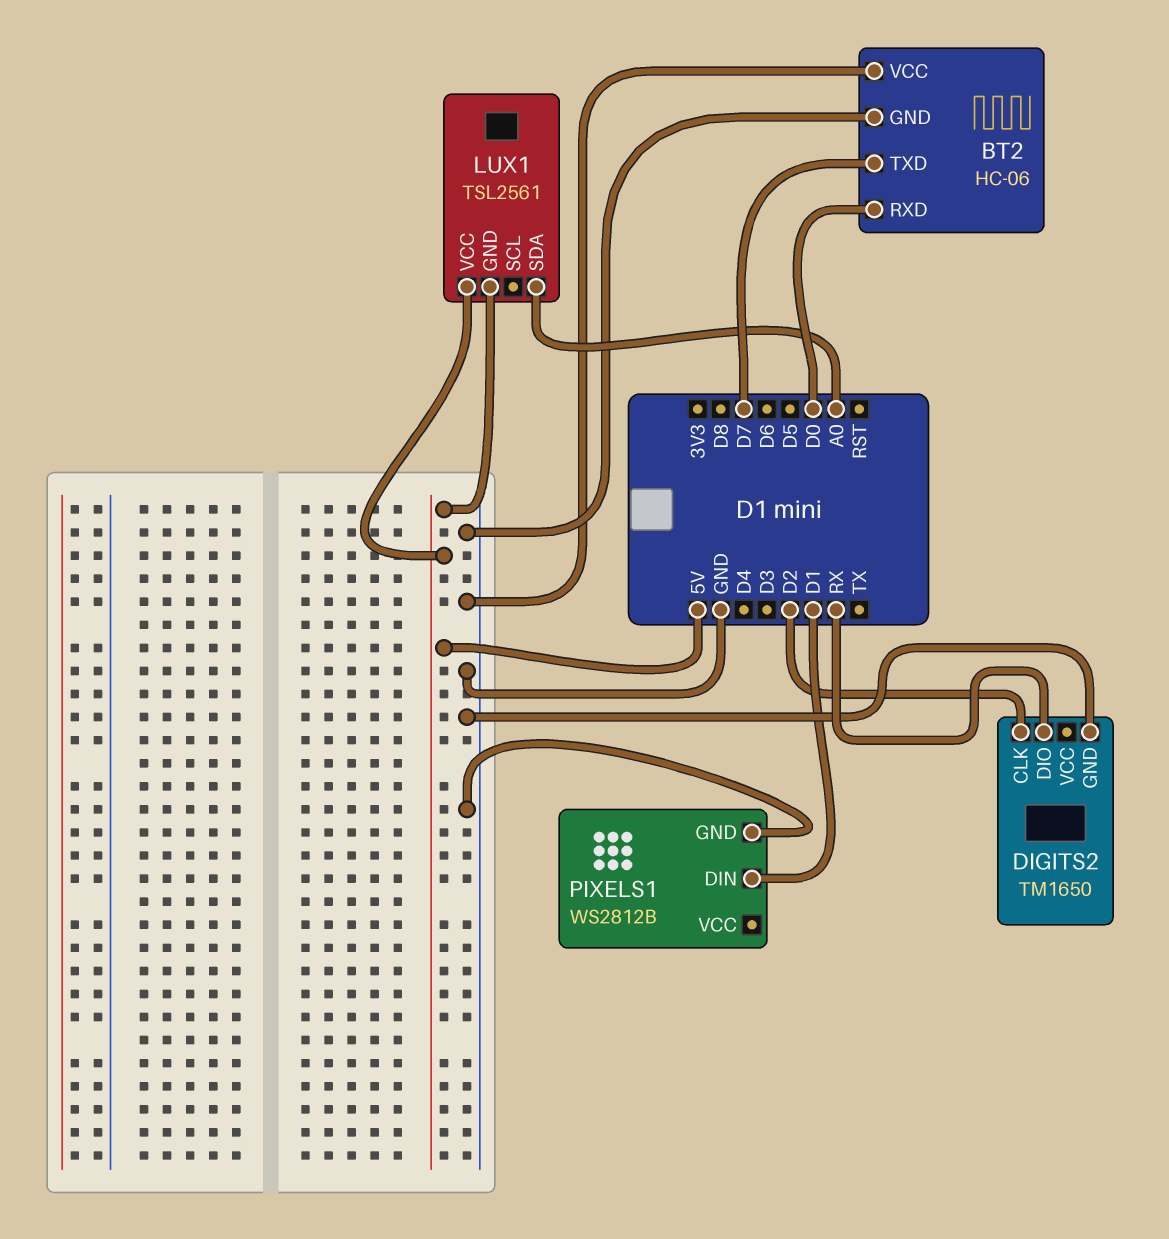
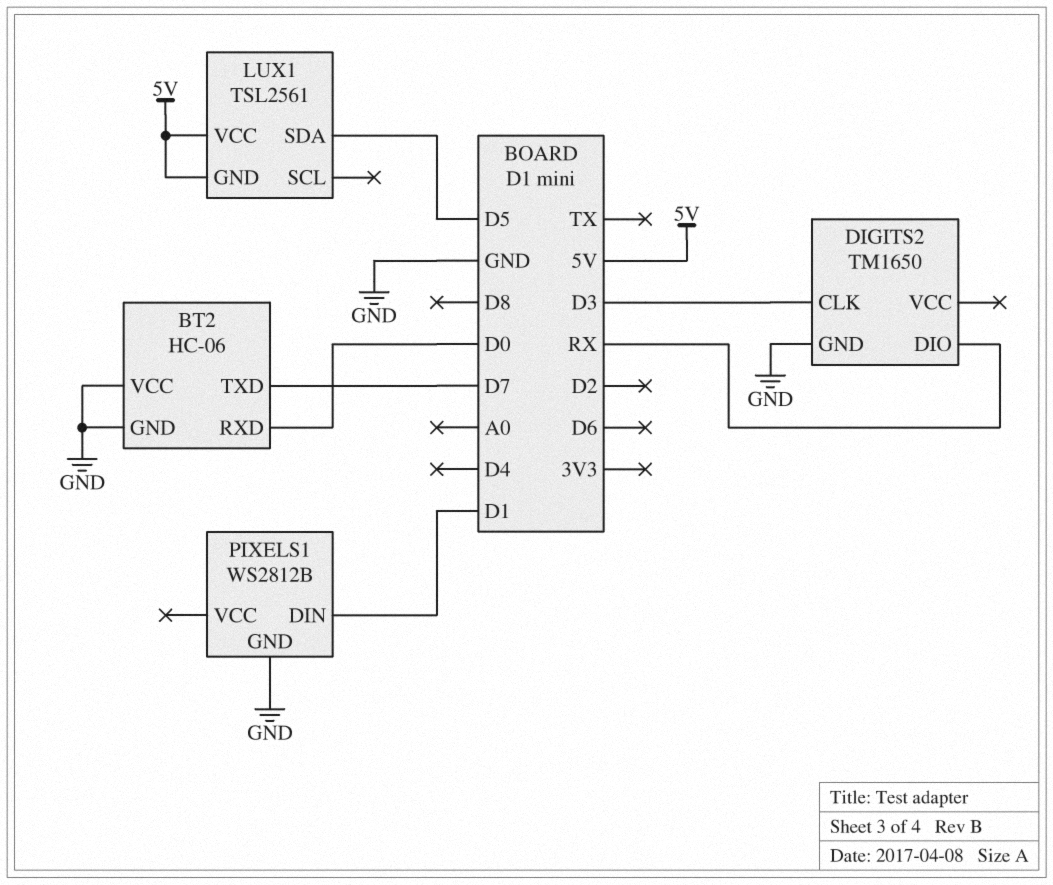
DIGITS2 pin CLK: D2 -> D3
LUX1 pin SDA: A0 -> D5

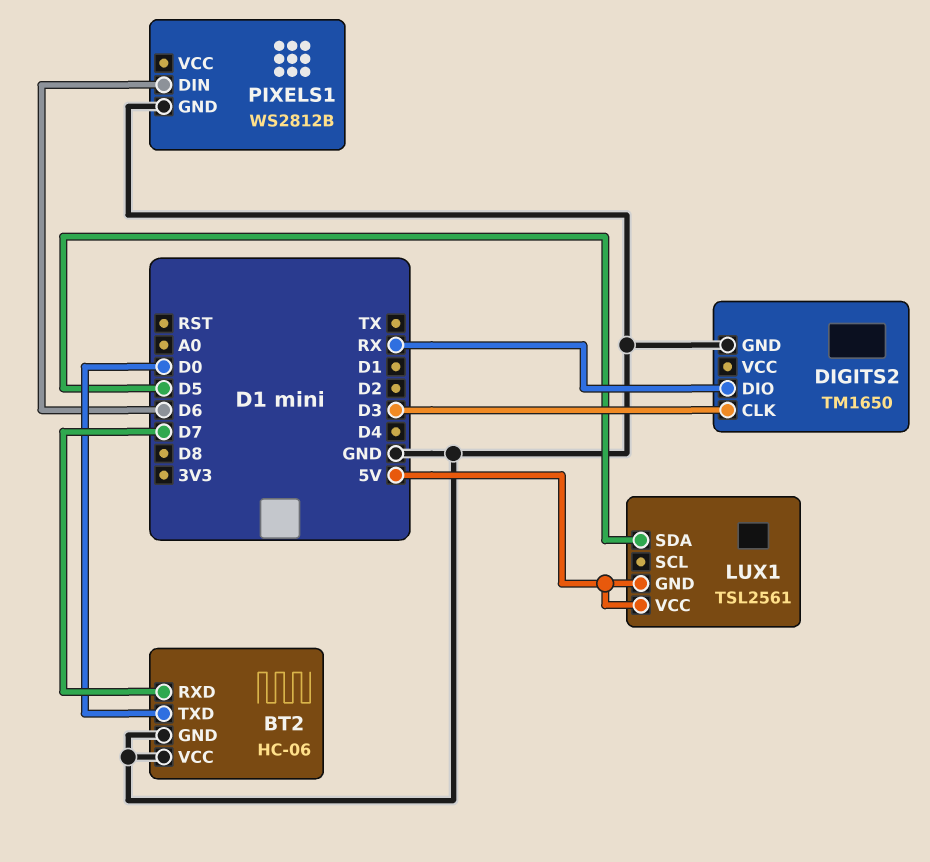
BT2 pin RXD: D0 -> D7
BT2 pin TXD: D7 -> D0
PIXELS1 pin DIN: D1 -> D6

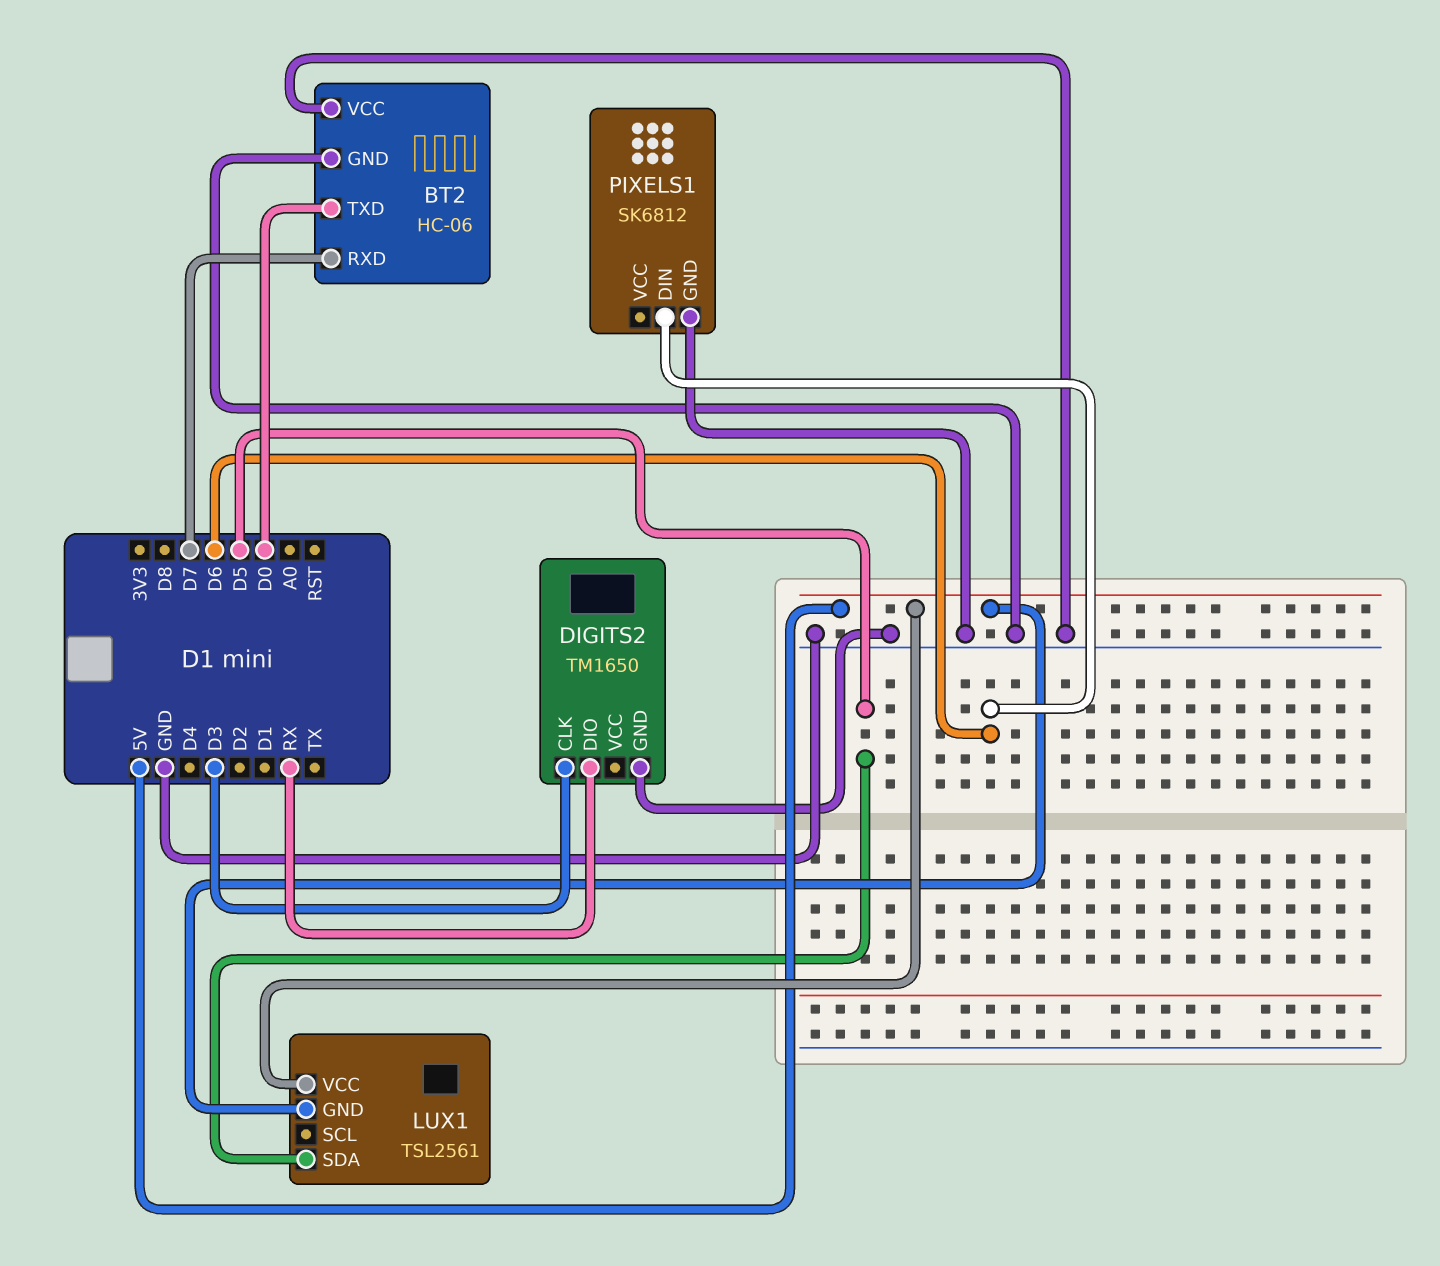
PIXELS1: WS2812B -> SK6812

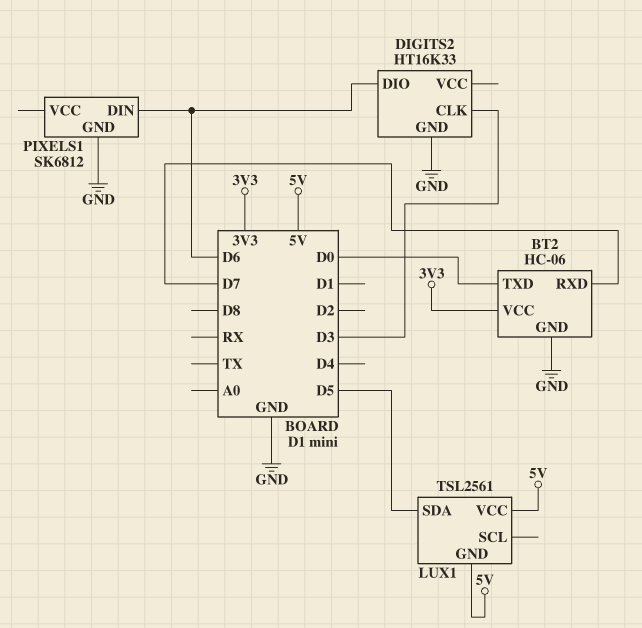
BT2 pin VCC: GND -> 3V3
DIGITS2: TM1650 -> HT16K33
DIGITS2 pin DIO: RX -> D6

